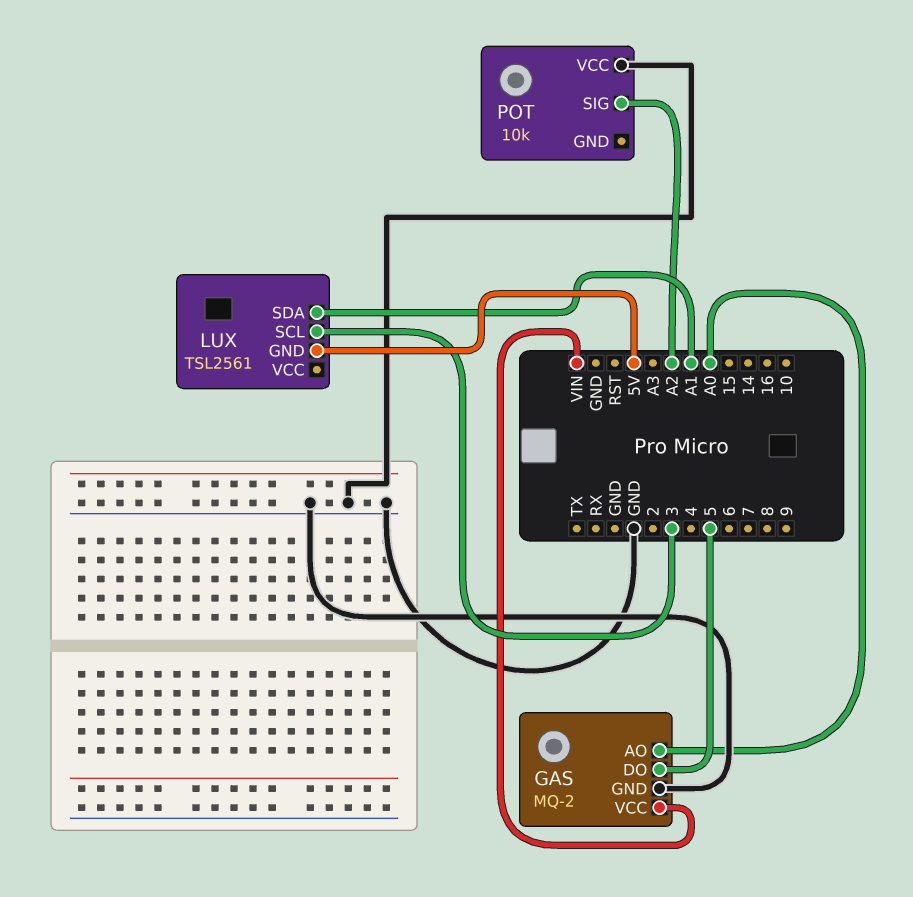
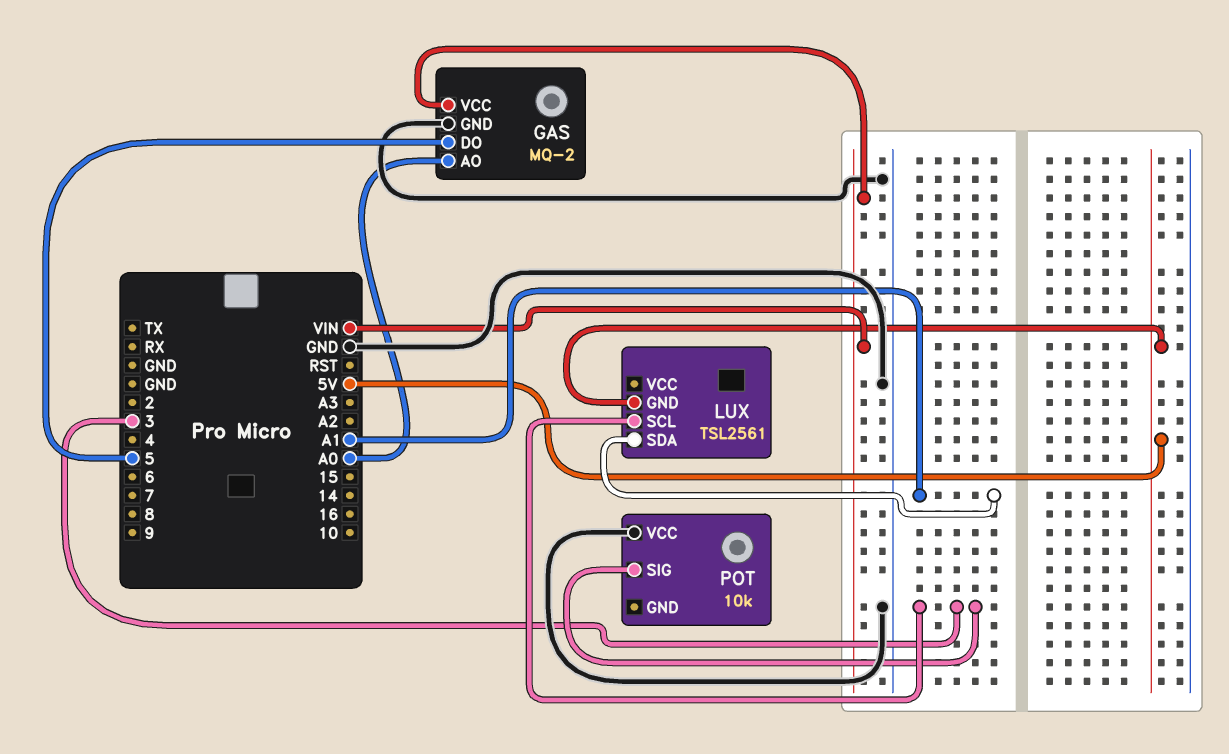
POT pin SIG: A2 -> 3

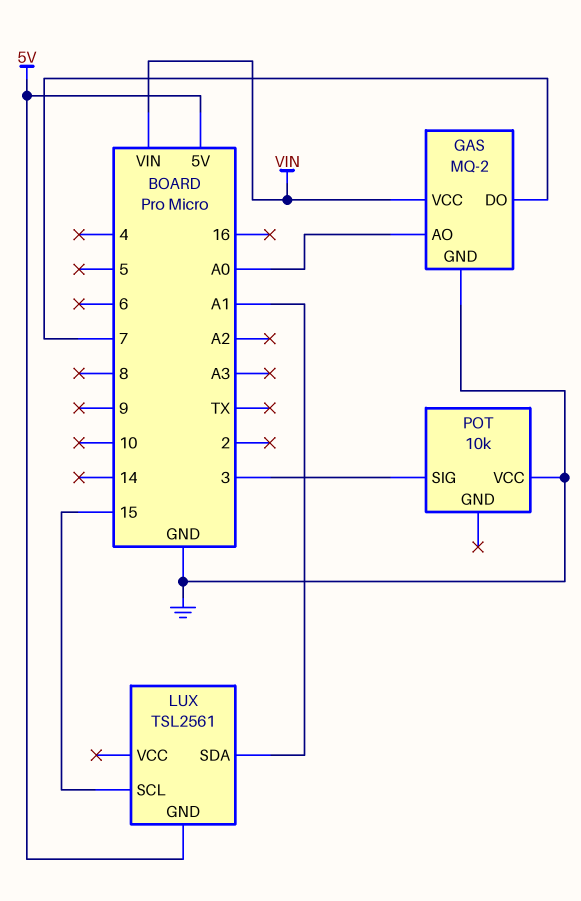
GAS pin DO: 5 -> 7
LUX pin SCL: 3 -> 15

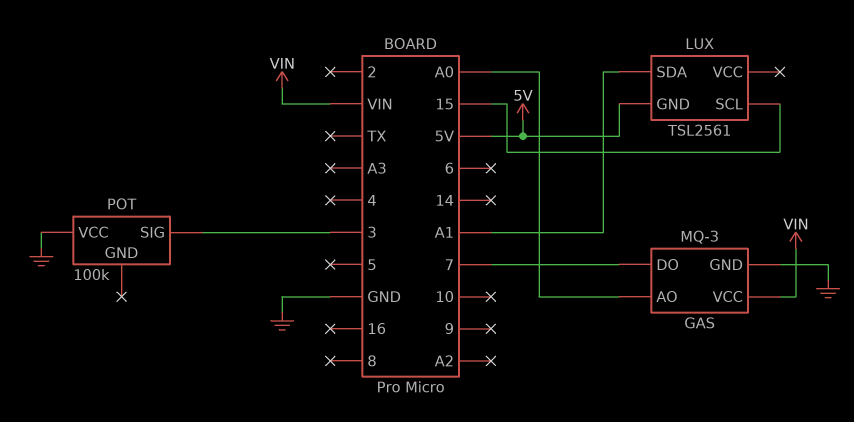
GAS: MQ-2 -> MQ-3
POT: 10k -> 100k

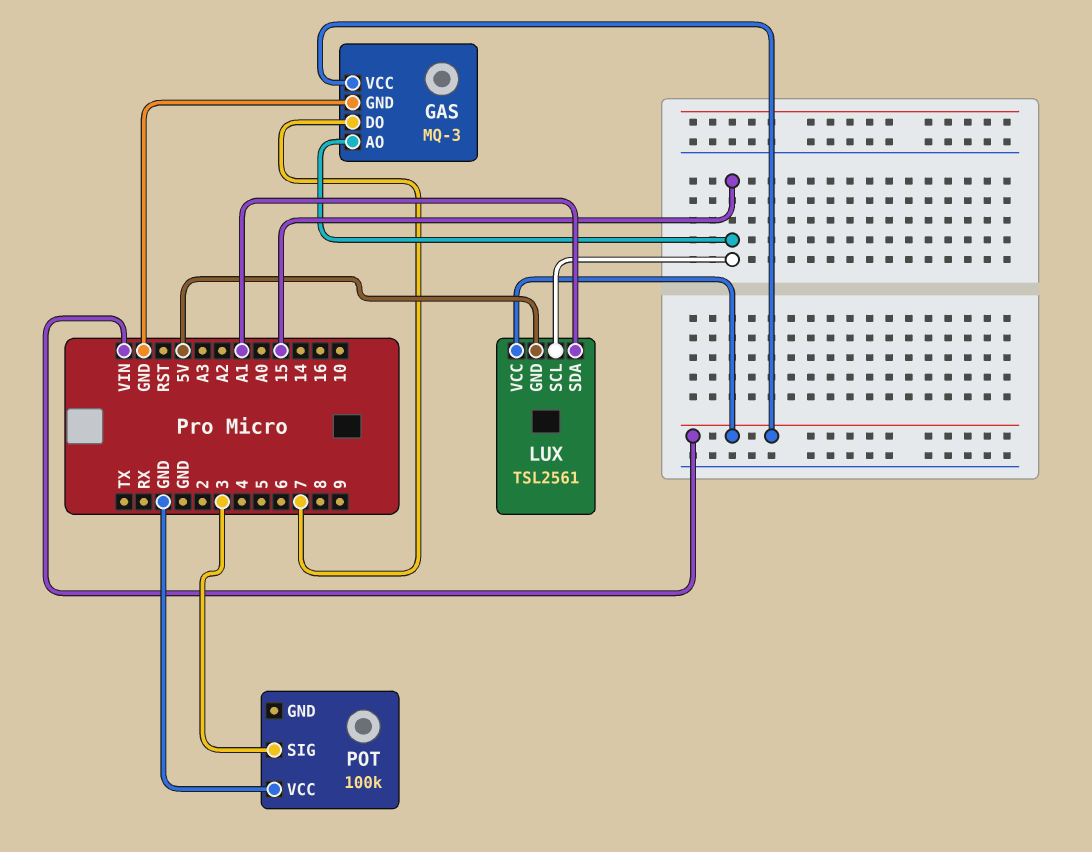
GAS pin AO: A0 -> 15
LUX pin VCC: none -> VIN

